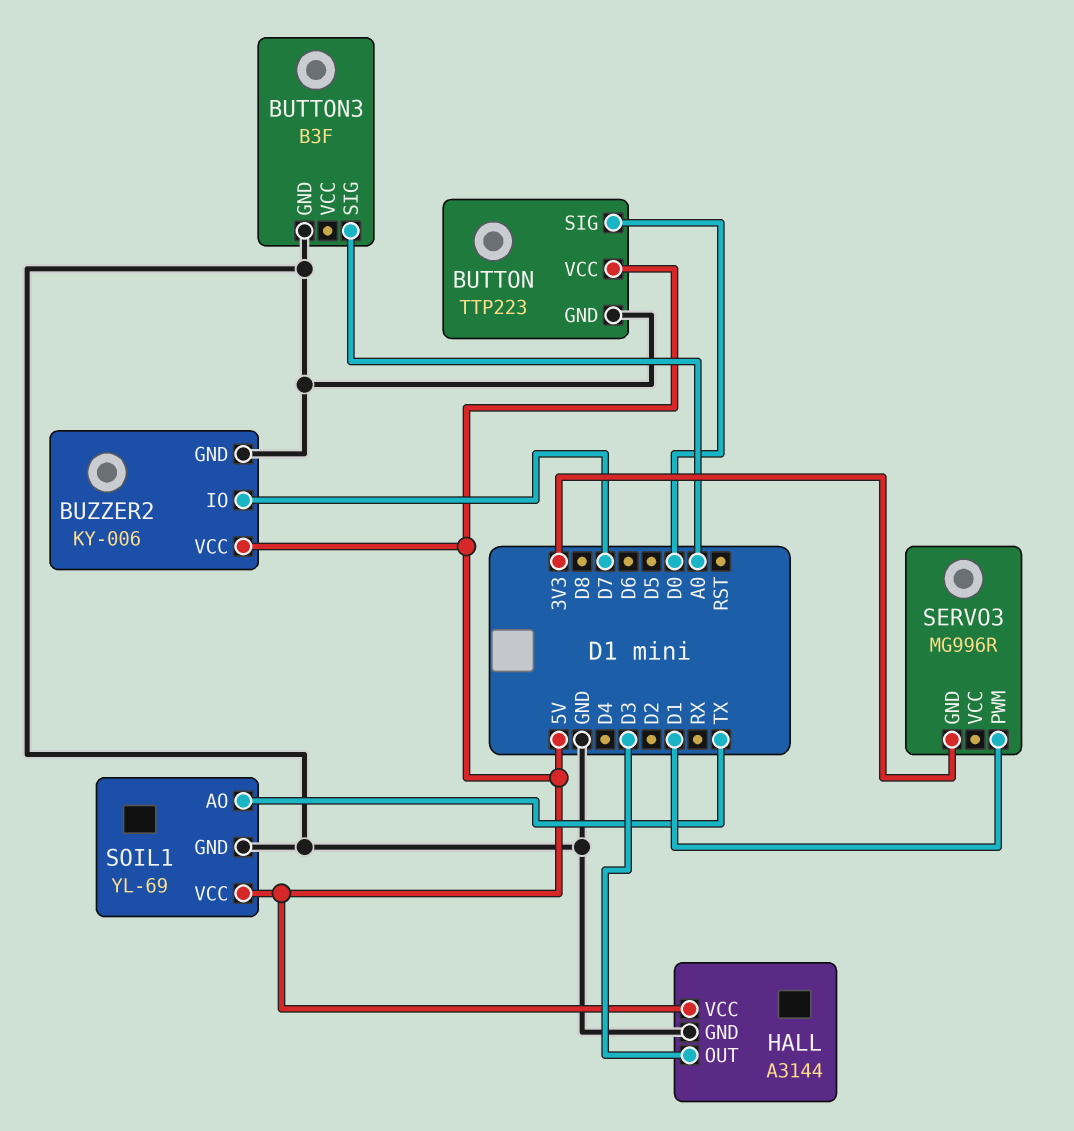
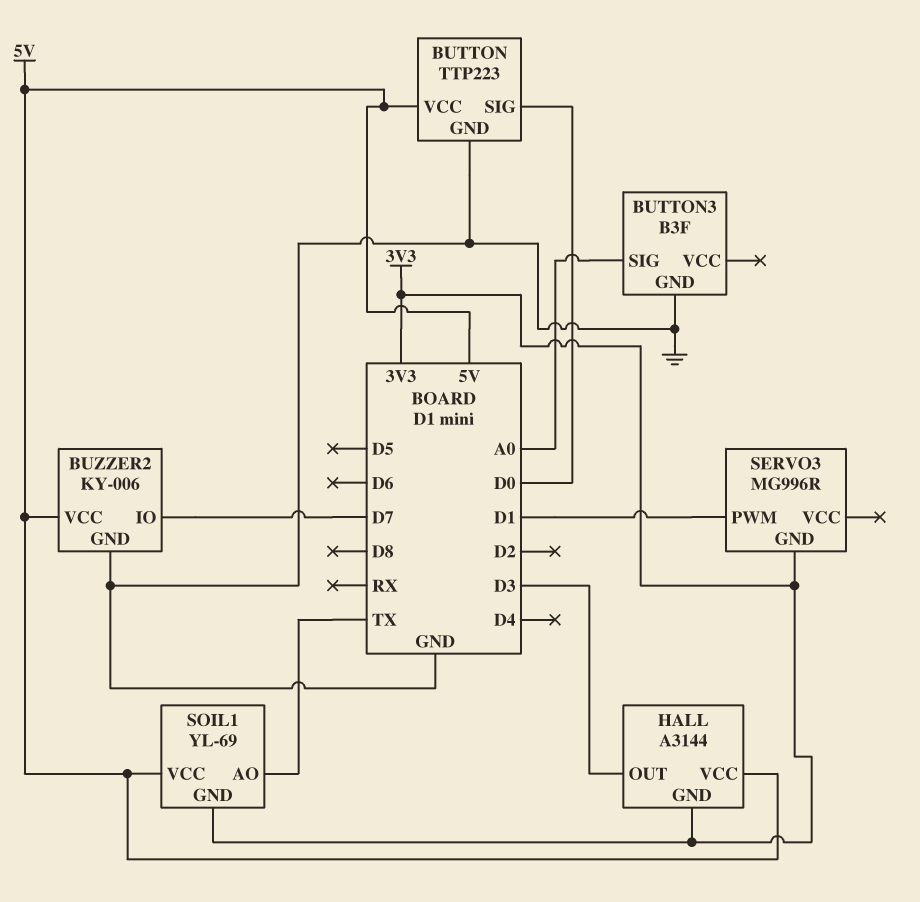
HALL pin GND: GND -> 3V3
SOIL1 pin GND: GND -> 3V3

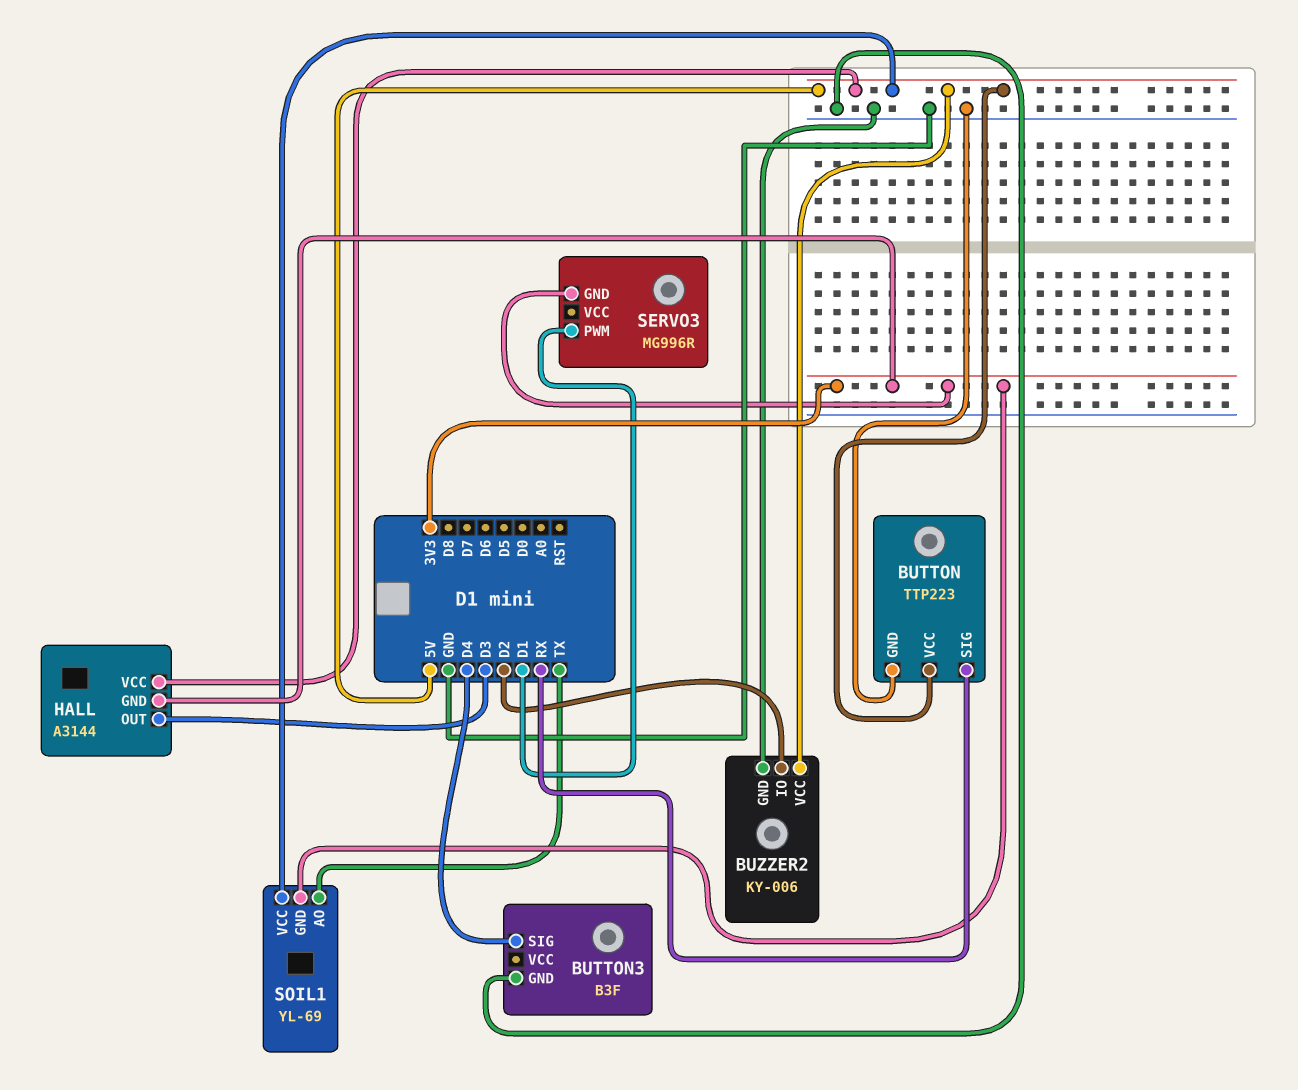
BUTTON pin SIG: D0 -> RX
BUTTON3 pin SIG: A0 -> D4
BUZZER2 pin IO: D7 -> D2

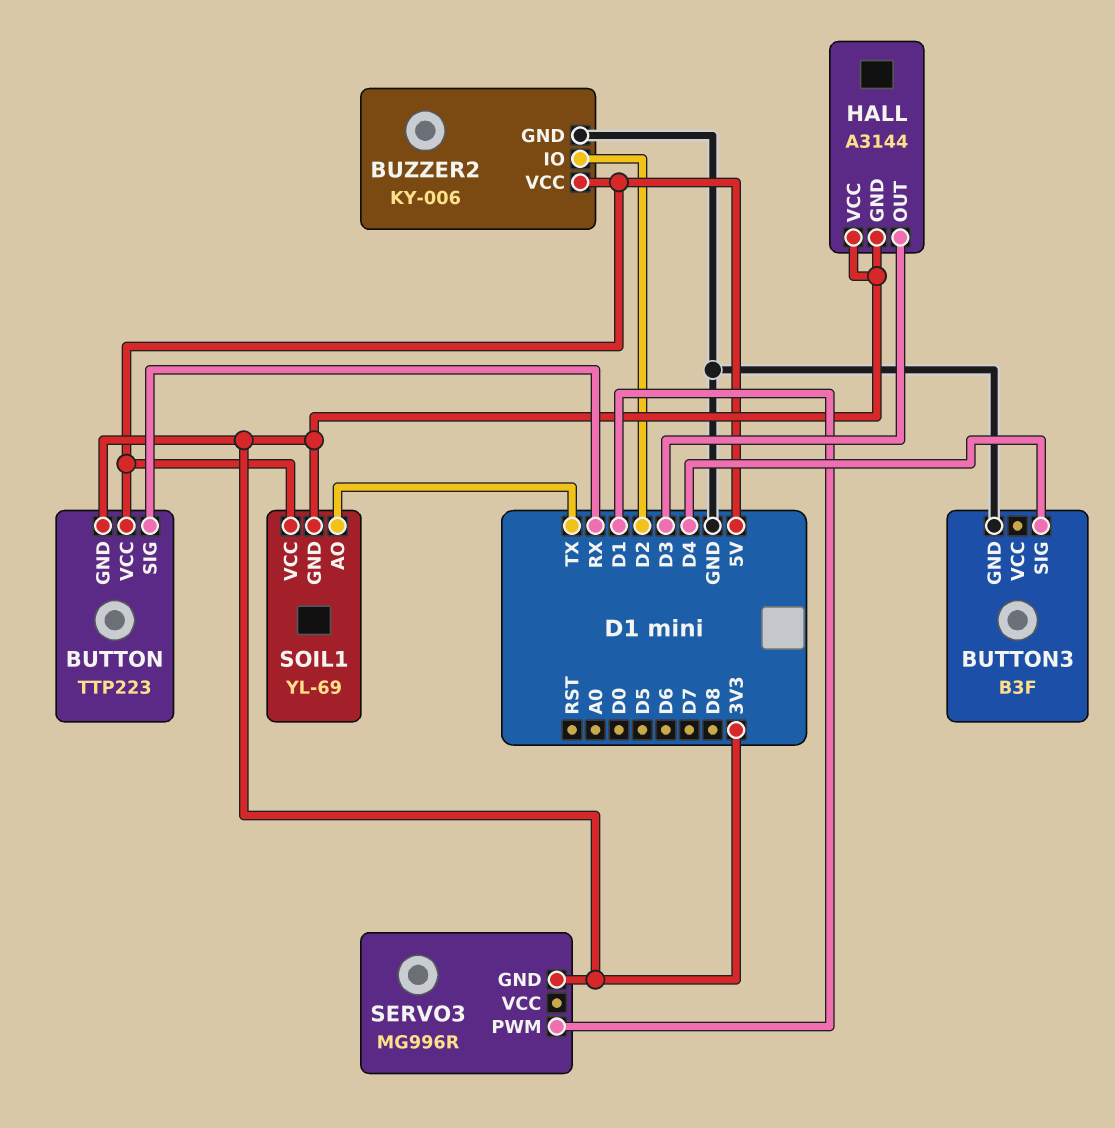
BUTTON pin GND: GND -> 3V3
HALL pin VCC: 5V -> 3V3

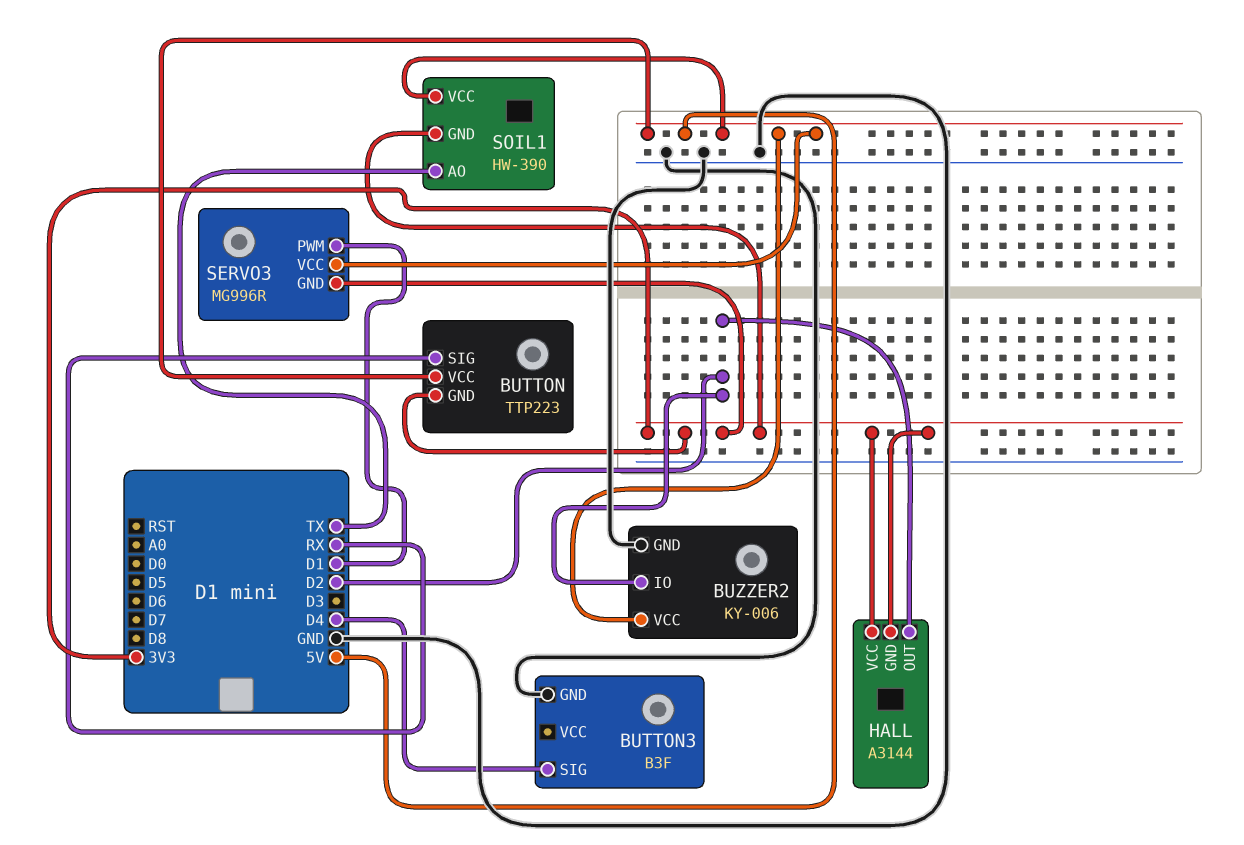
HALL pin OUT: D3 -> D2
SERVO3 pin VCC: none -> 5V
SOIL1: YL-69 -> HW-390

